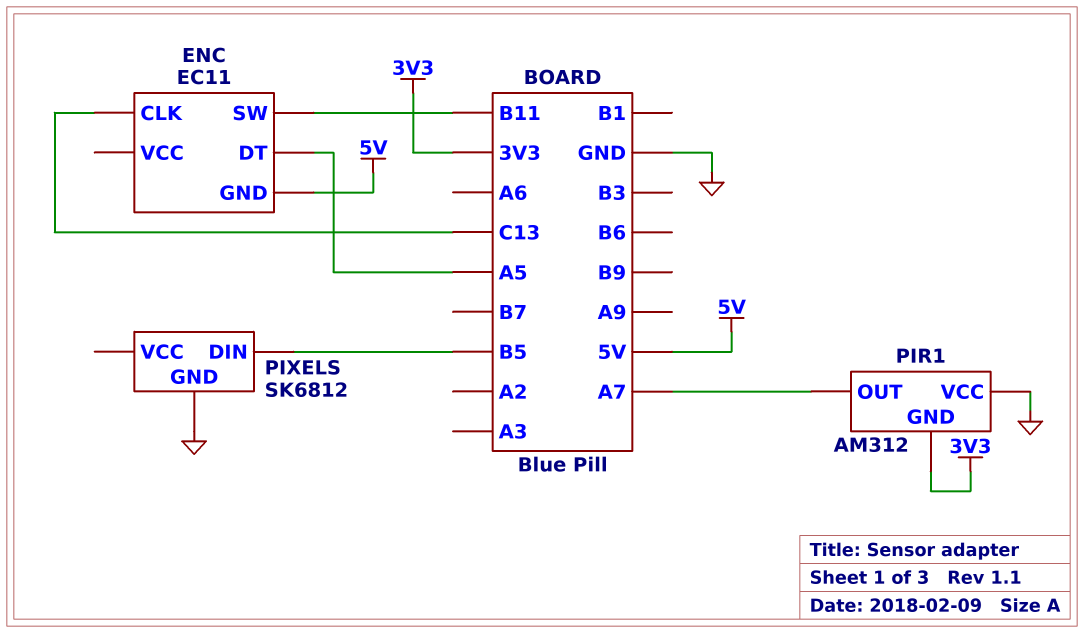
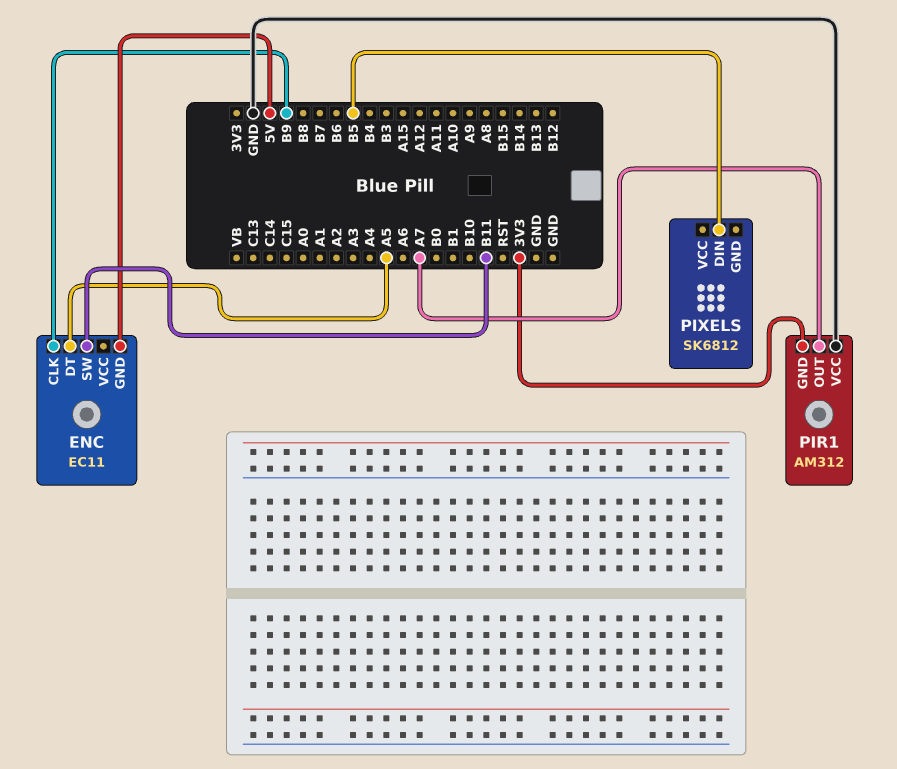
ENC pin CLK: C13 -> B9
PIXELS pin GND: GND -> none

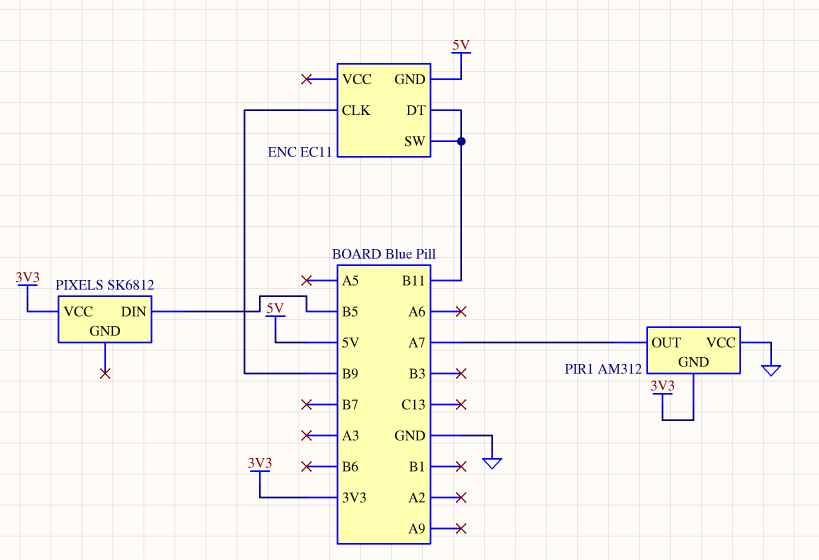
ENC pin DT: A5 -> B11
PIXELS pin VCC: none -> 3V3

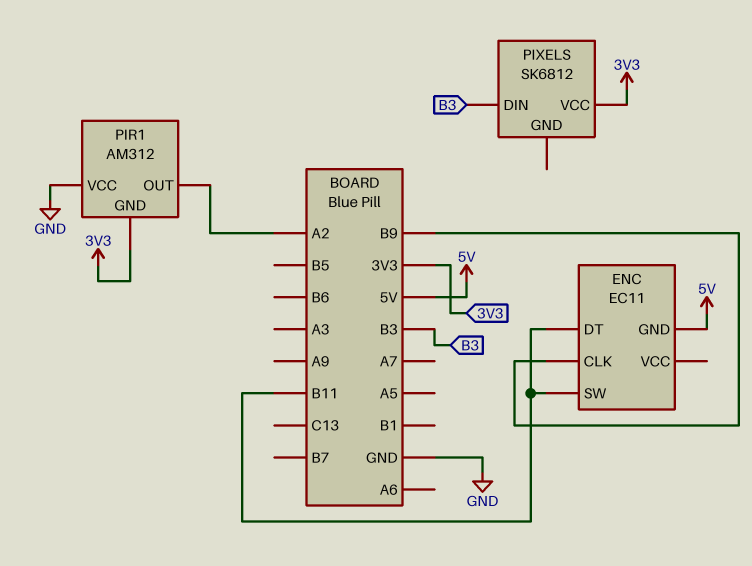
PIR1 pin OUT: A7 -> A2
PIXELS pin DIN: B5 -> B3

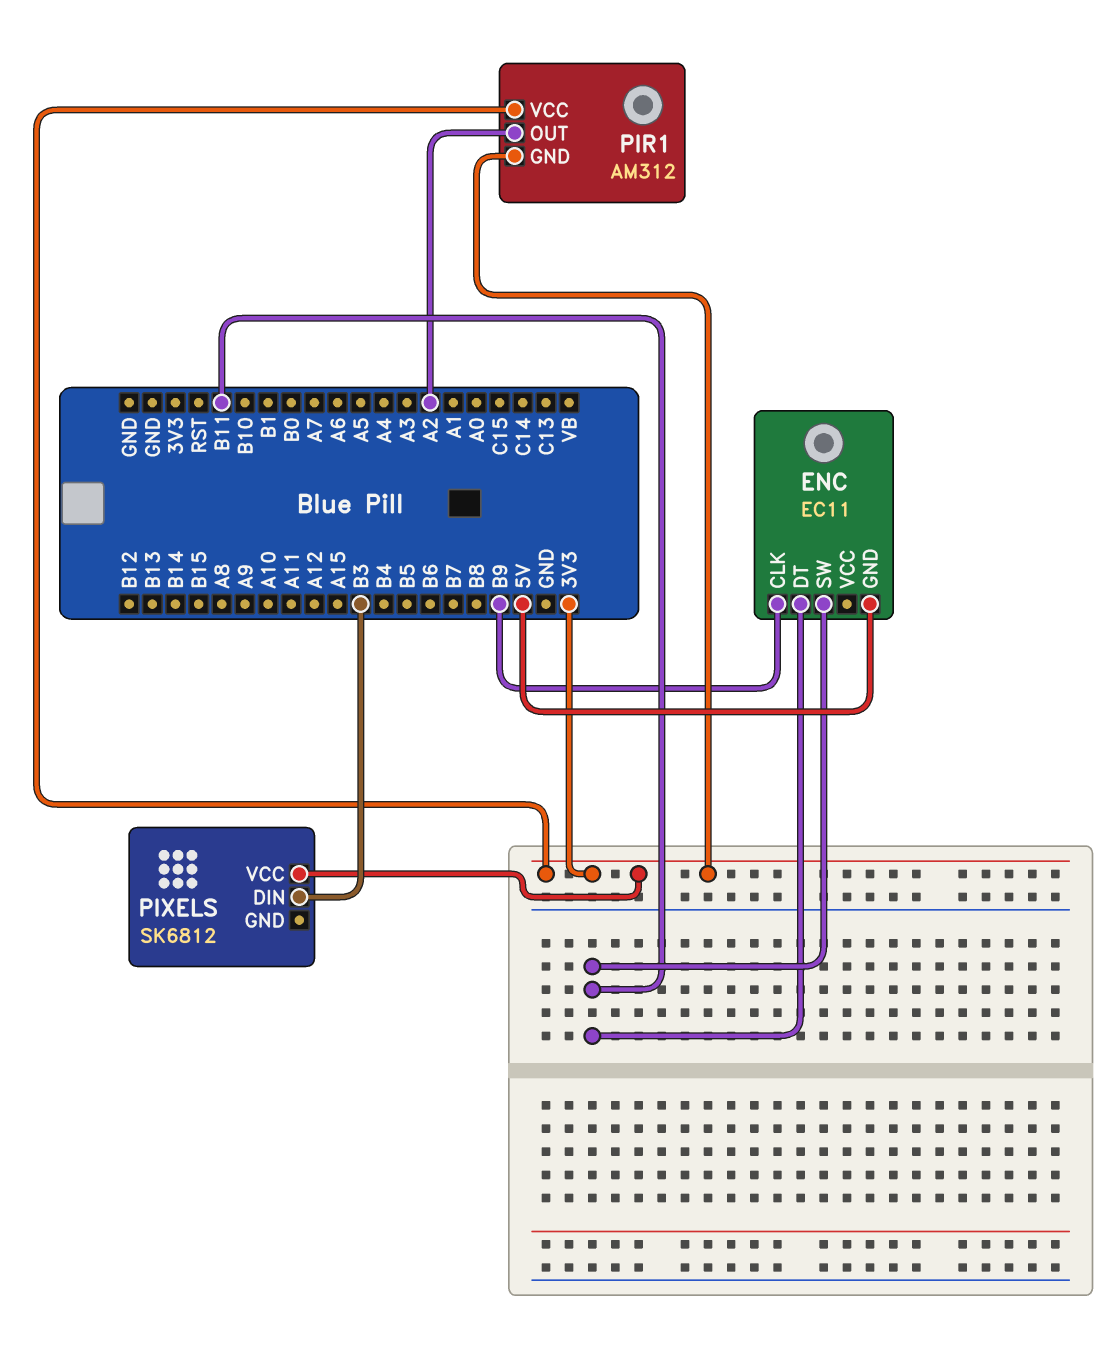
PIR1 pin VCC: GND -> 3V3

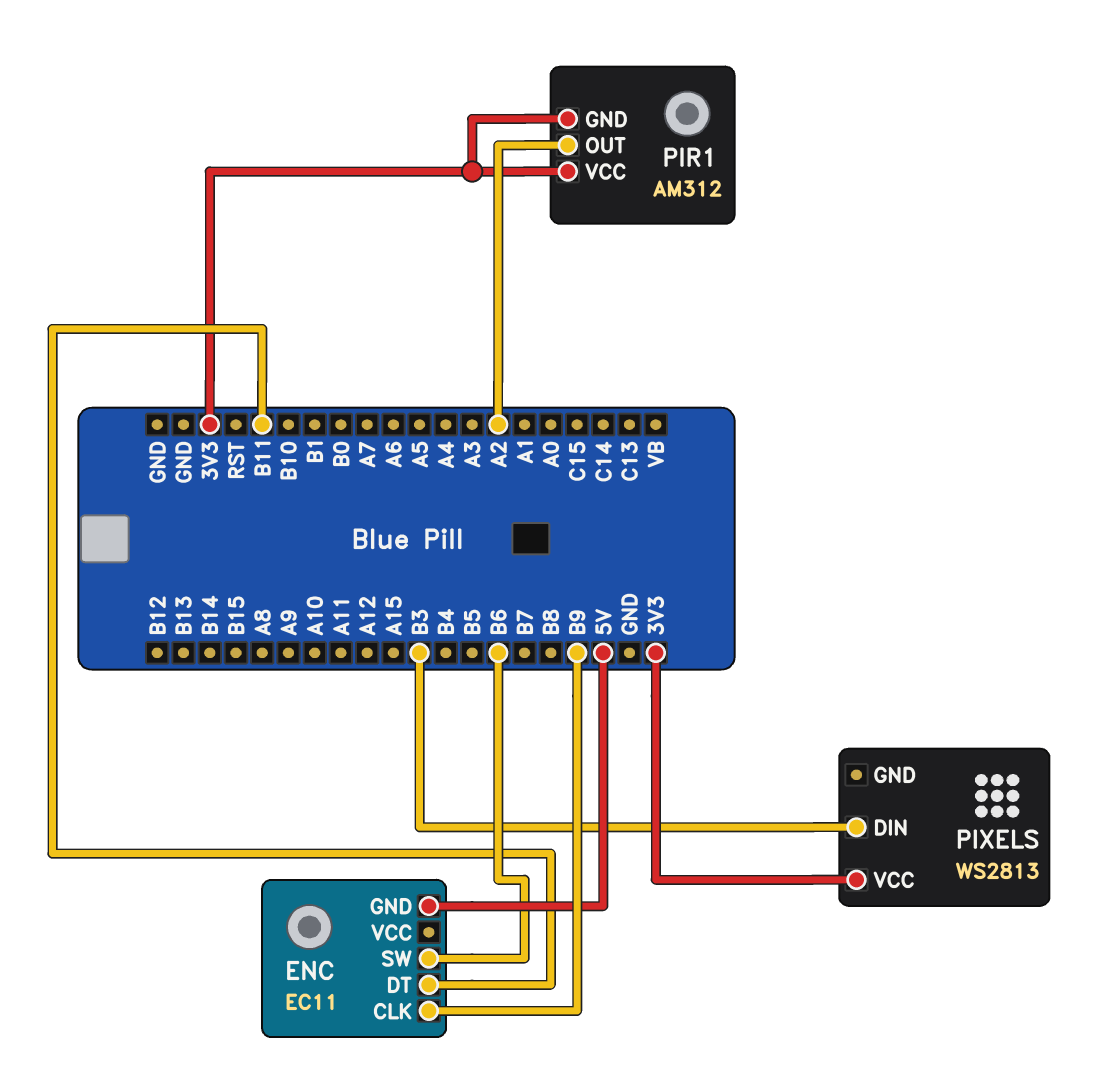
ENC pin SW: B11 -> B6
PIXELS: SK6812 -> WS2813

